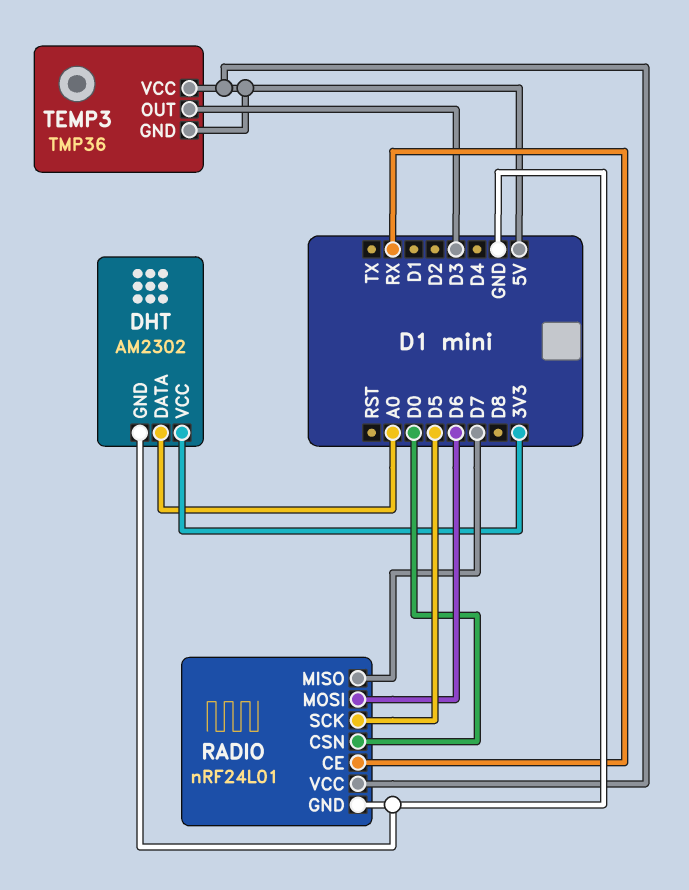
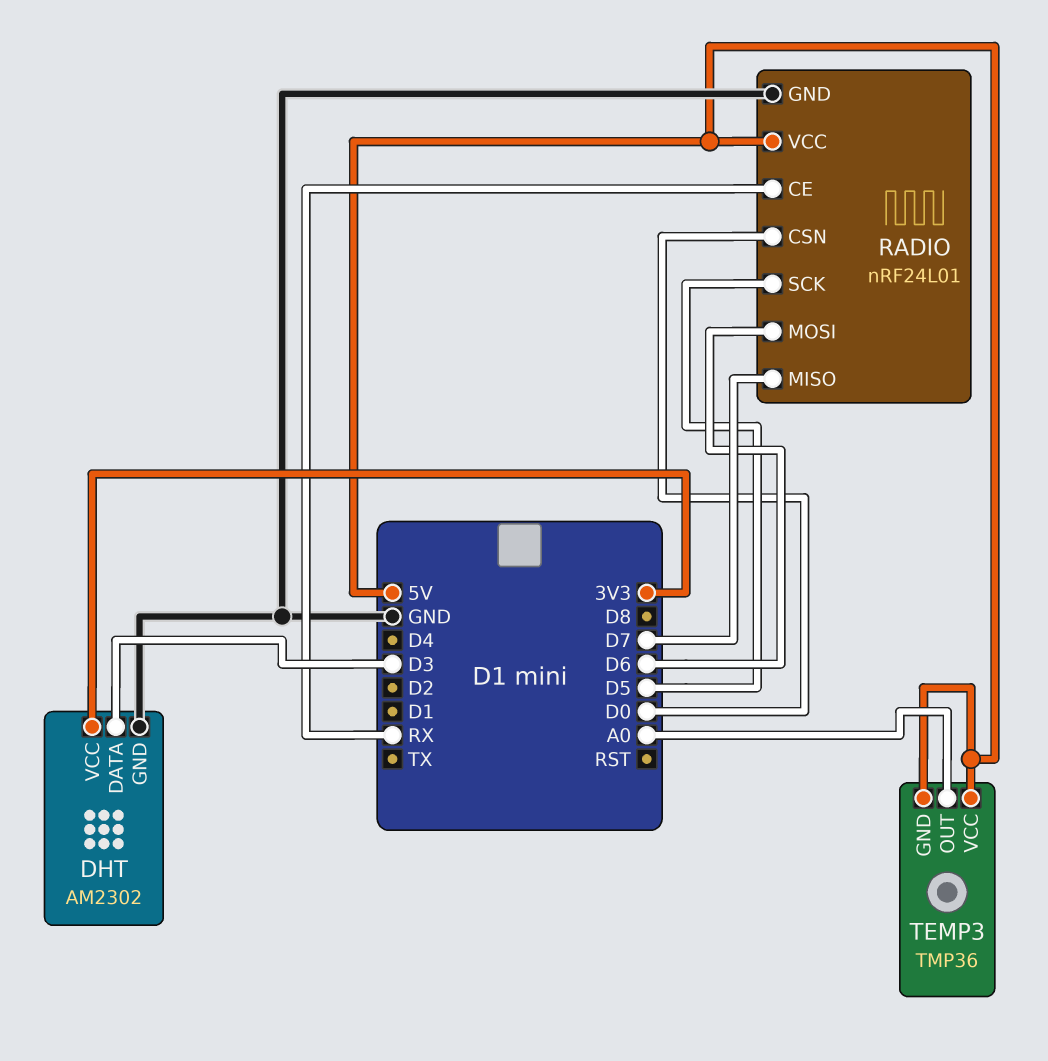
DHT pin DATA: A0 -> D3
TEMP3 pin OUT: D3 -> A0

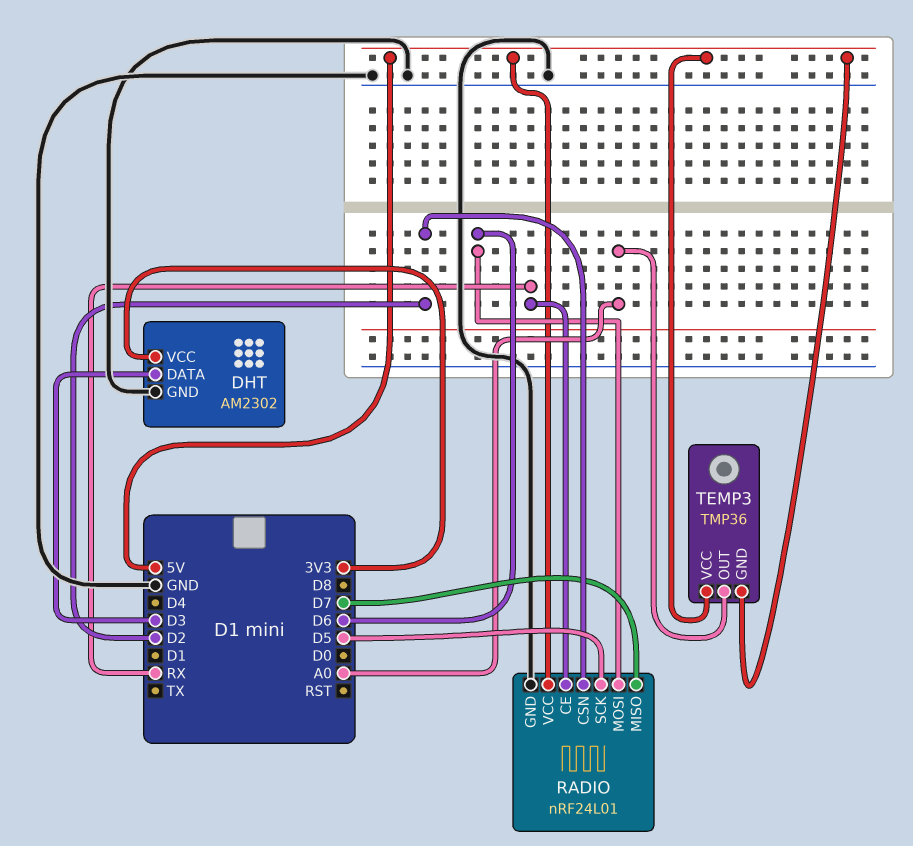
RADIO pin CSN: D0 -> D2

